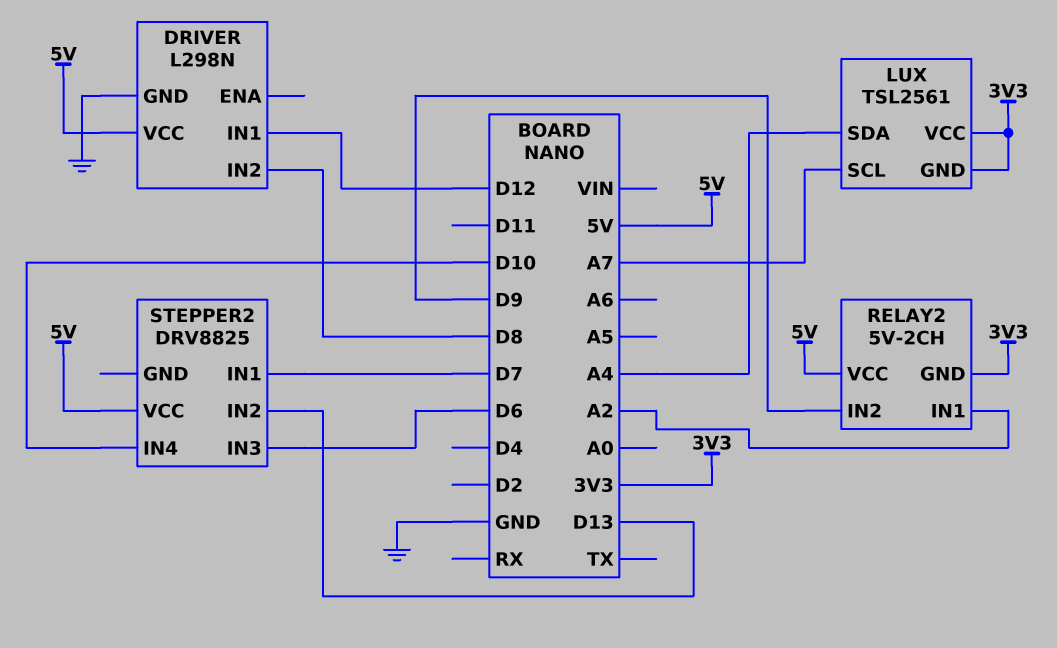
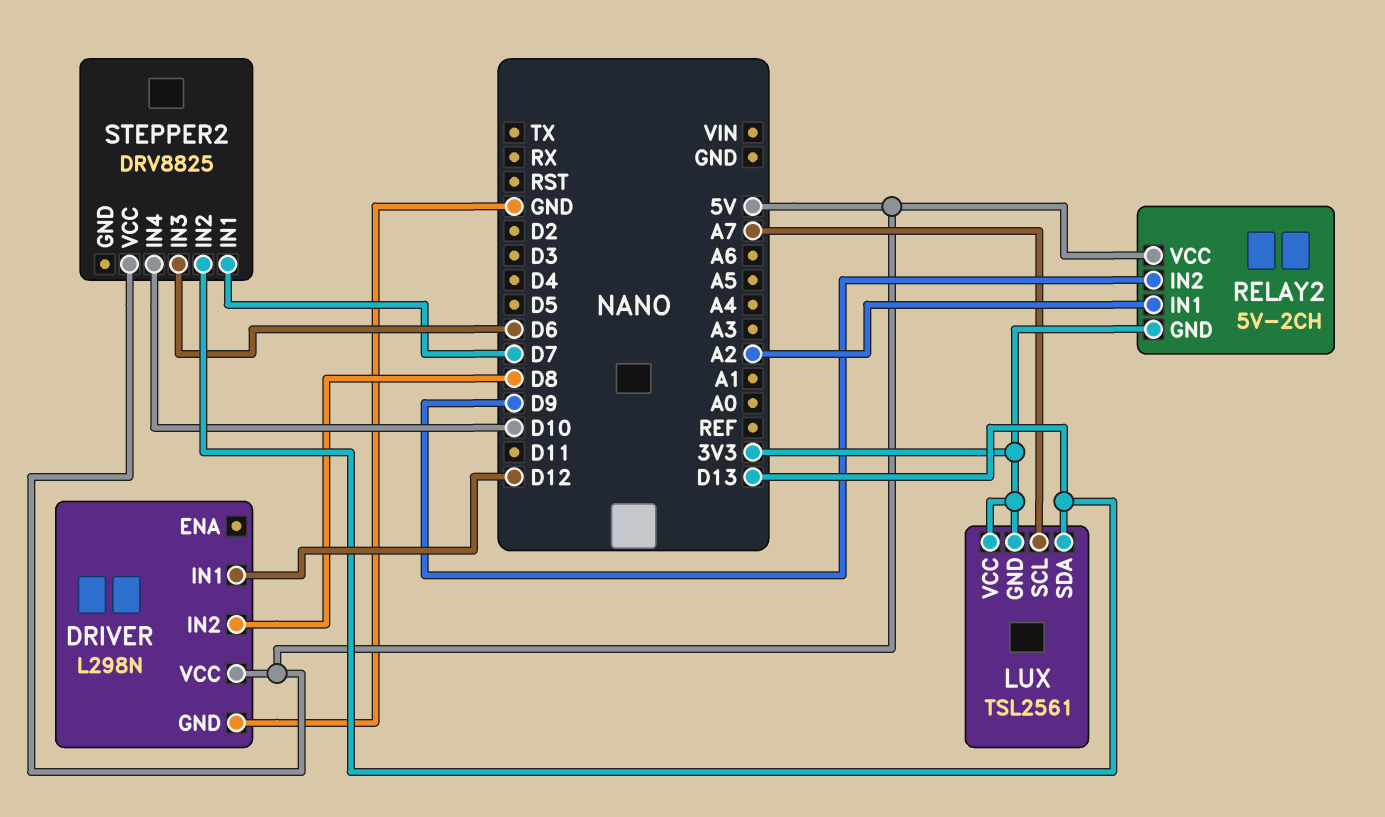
LUX pin SDA: A4 -> D13

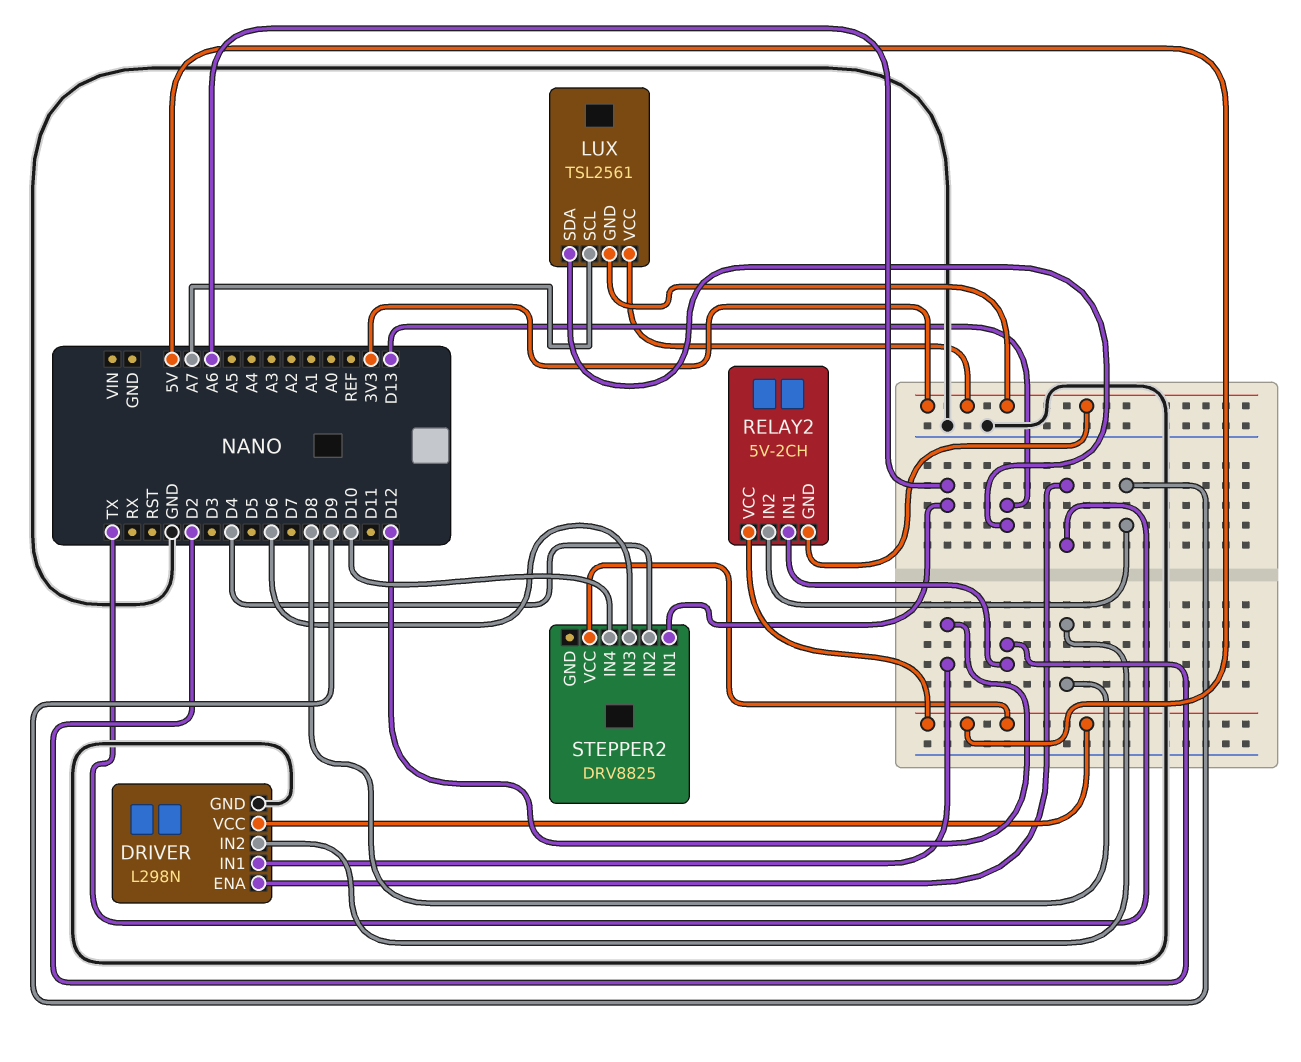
DRIVER pin ENA: none -> TX
RELAY2 pin IN1: A2 -> D2
STEPPER2 pin IN1: D7 -> A6
STEPPER2 pin IN2: D13 -> D4

